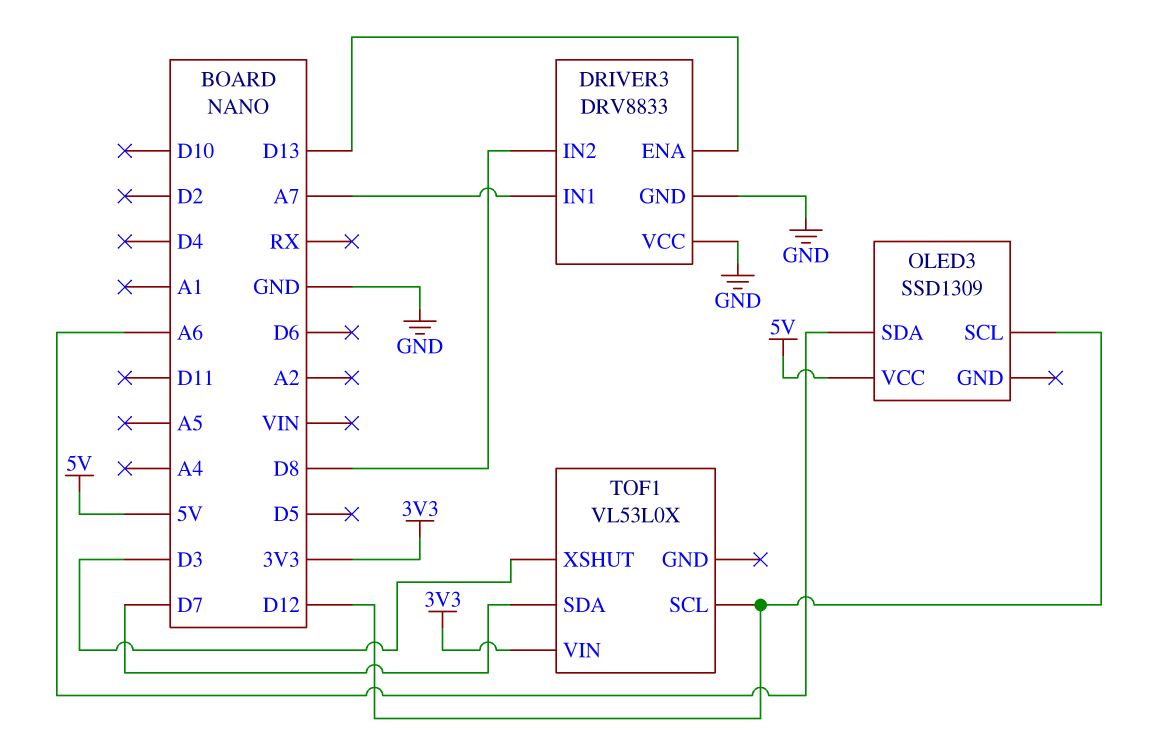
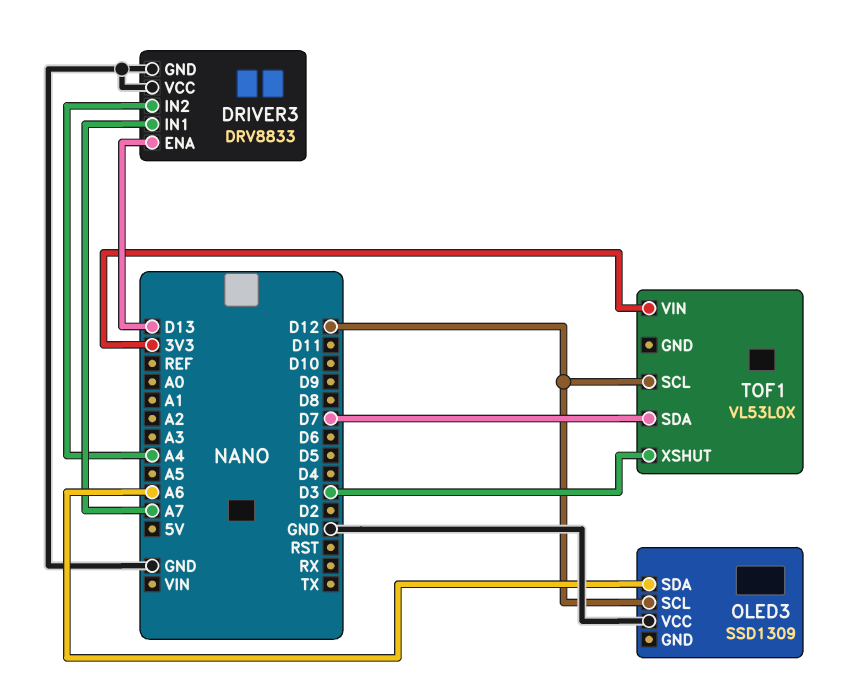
DRIVER3 pin IN2: D8 -> A4
OLED3 pin VCC: 5V -> GND

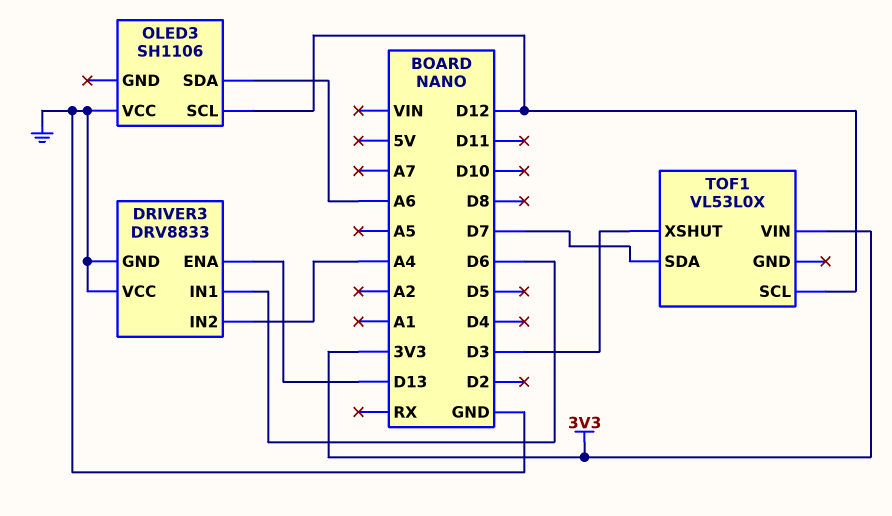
DRIVER3 pin IN1: A7 -> D6
OLED3: SSD1309 -> SH1106

